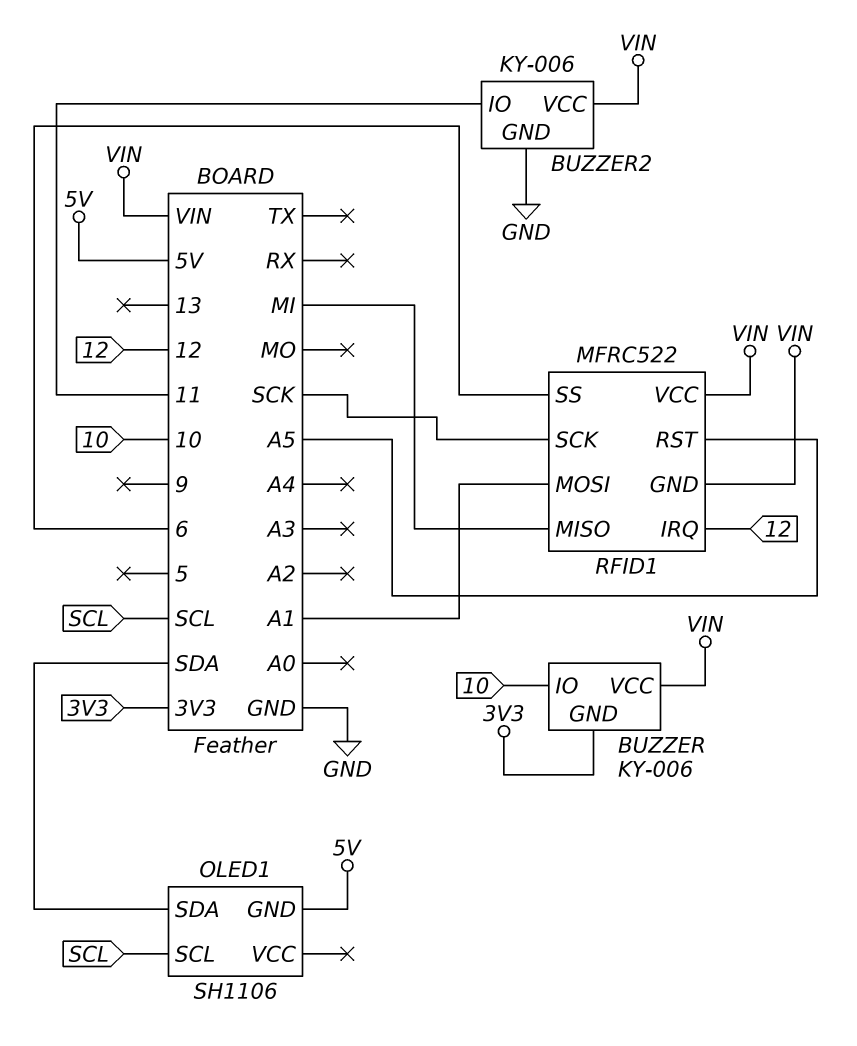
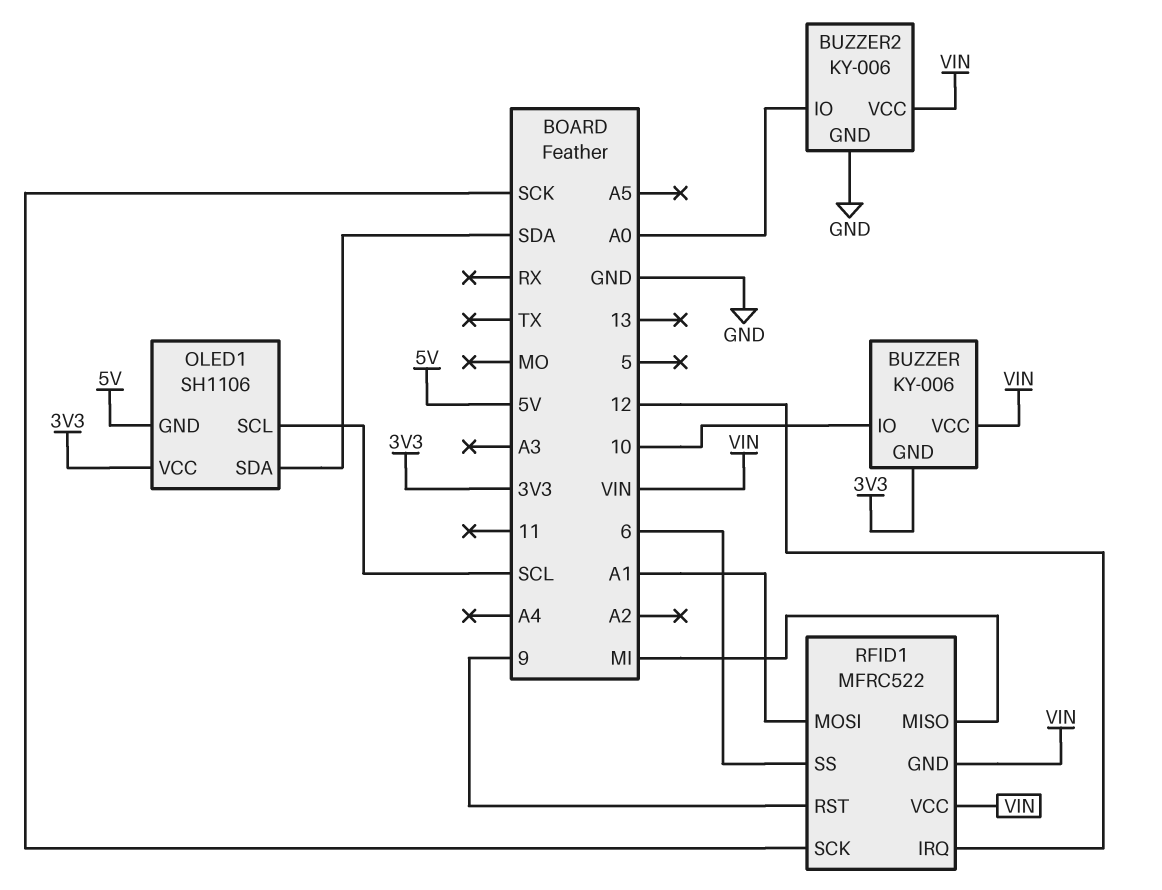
BUZZER2 pin IO: 11 -> A0
OLED1 pin VCC: none -> 3V3
RFID1 pin RST: A5 -> 9

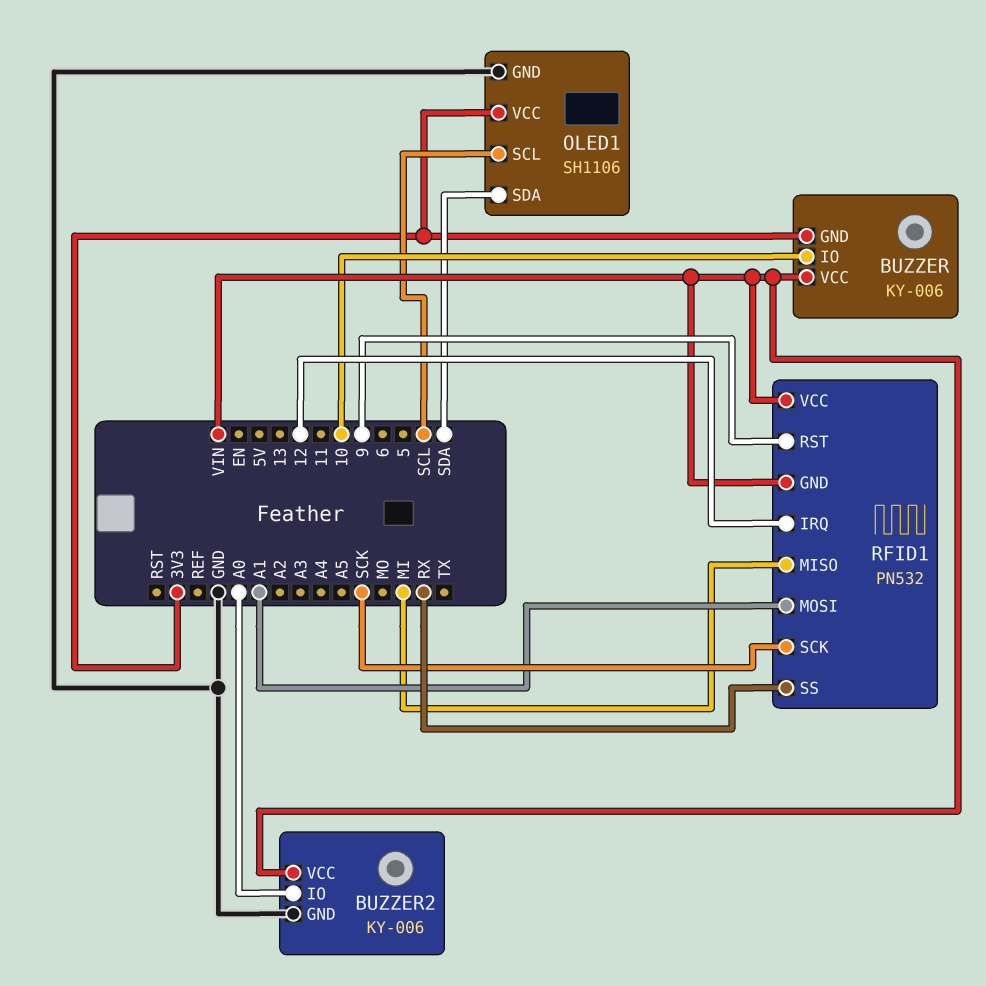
OLED1 pin GND: 5V -> GND
RFID1: MFRC522 -> PN532
RFID1 pin SS: 6 -> RX

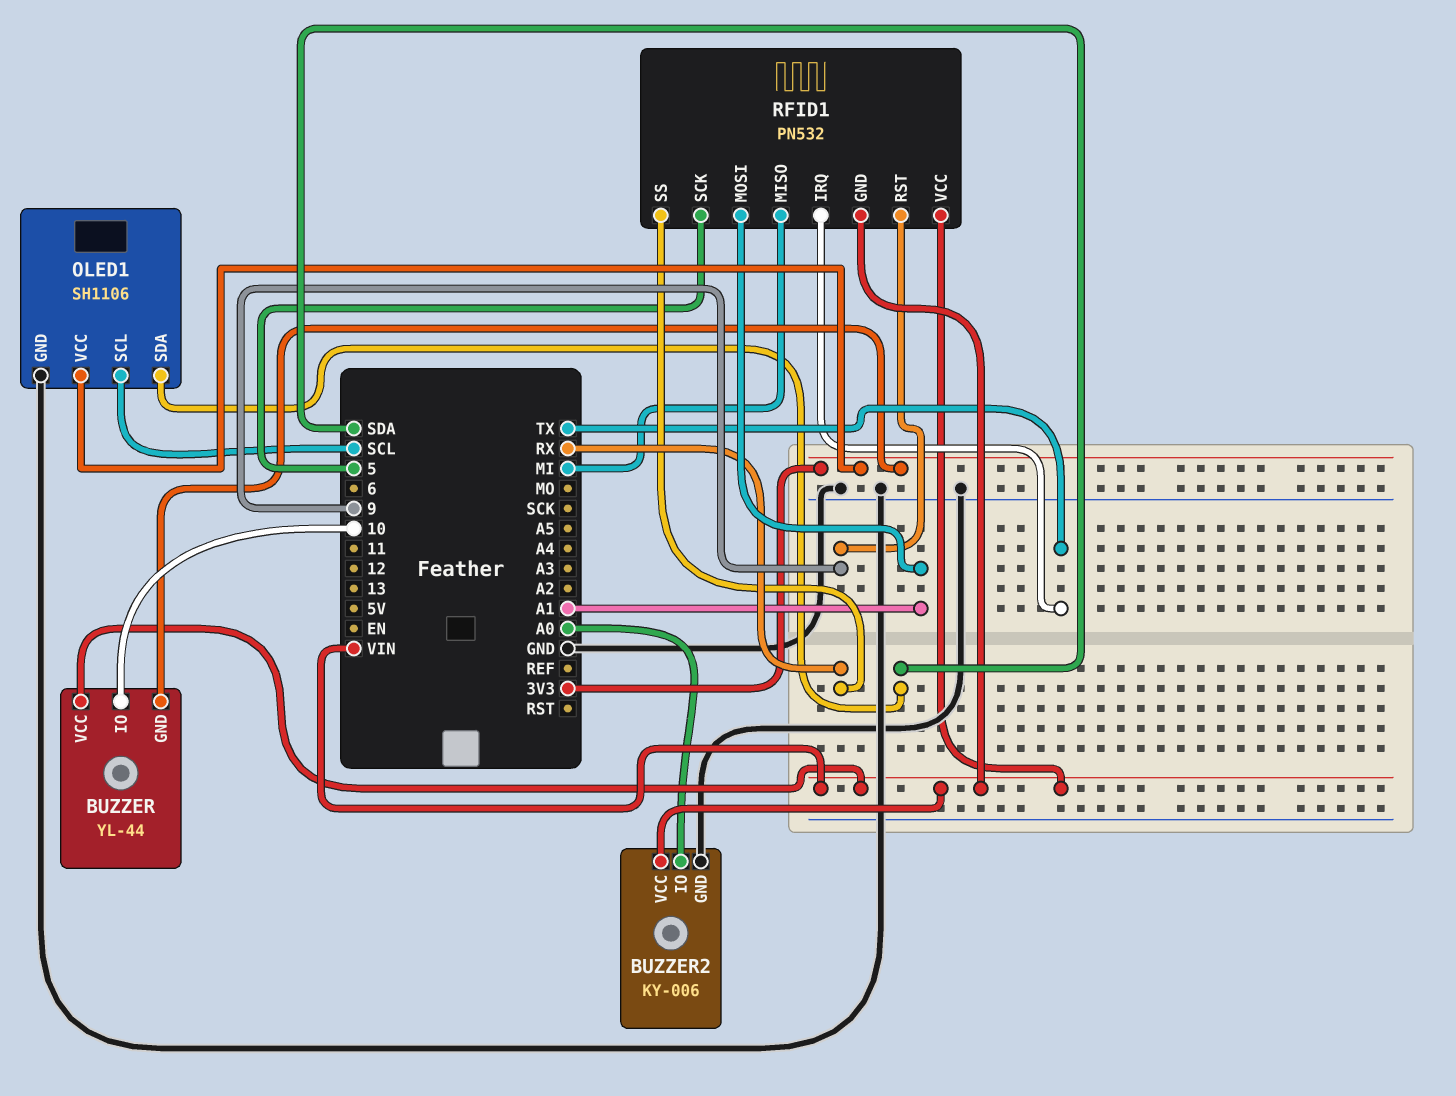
BUZZER: KY-006 -> YL-44
RFID1 pin IRQ: 12 -> TX
RFID1 pin SCK: SCK -> 5

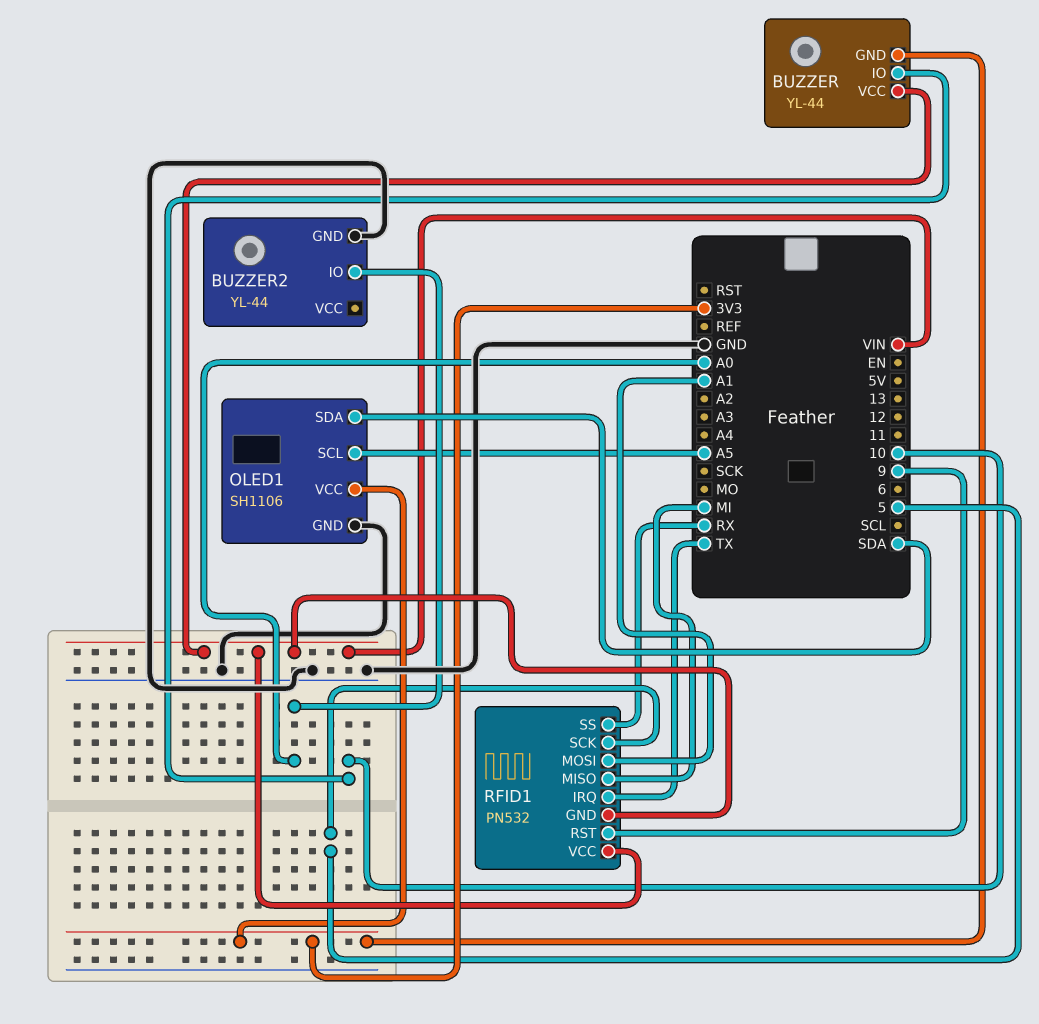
BUZZER2: KY-006 -> YL-44
BUZZER2 pin VCC: VIN -> none
OLED1 pin SCL: SCL -> A5

